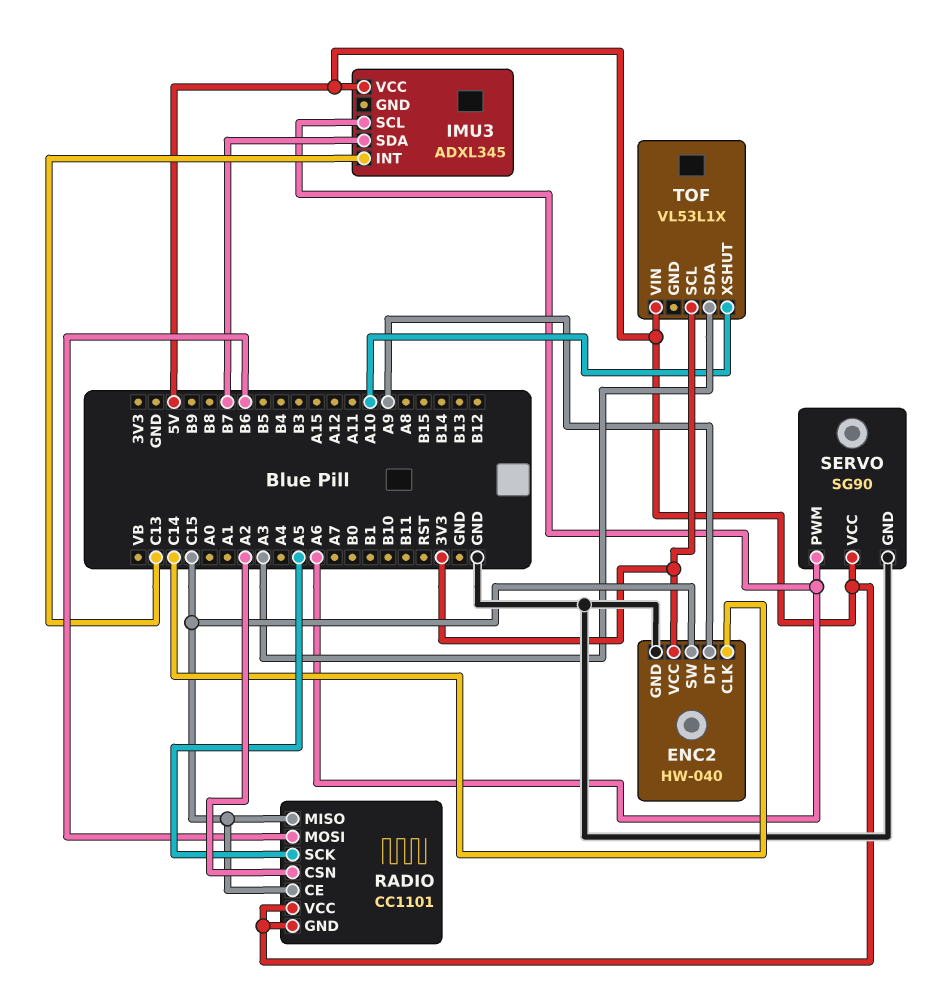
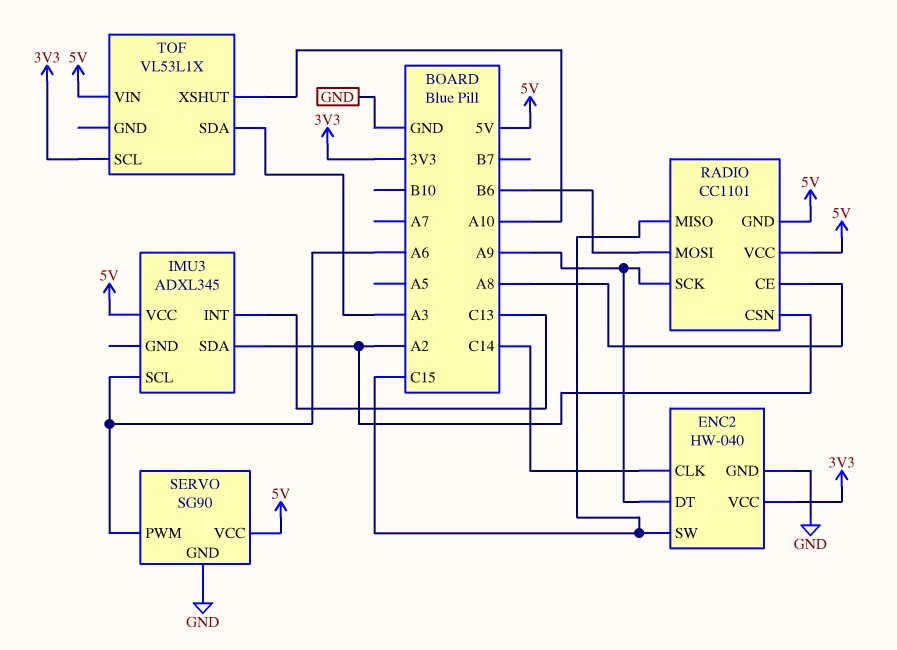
IMU3 pin SDA: B7 -> A2
RADIO pin CE: C15 -> A8
RADIO pin SCK: A5 -> A9

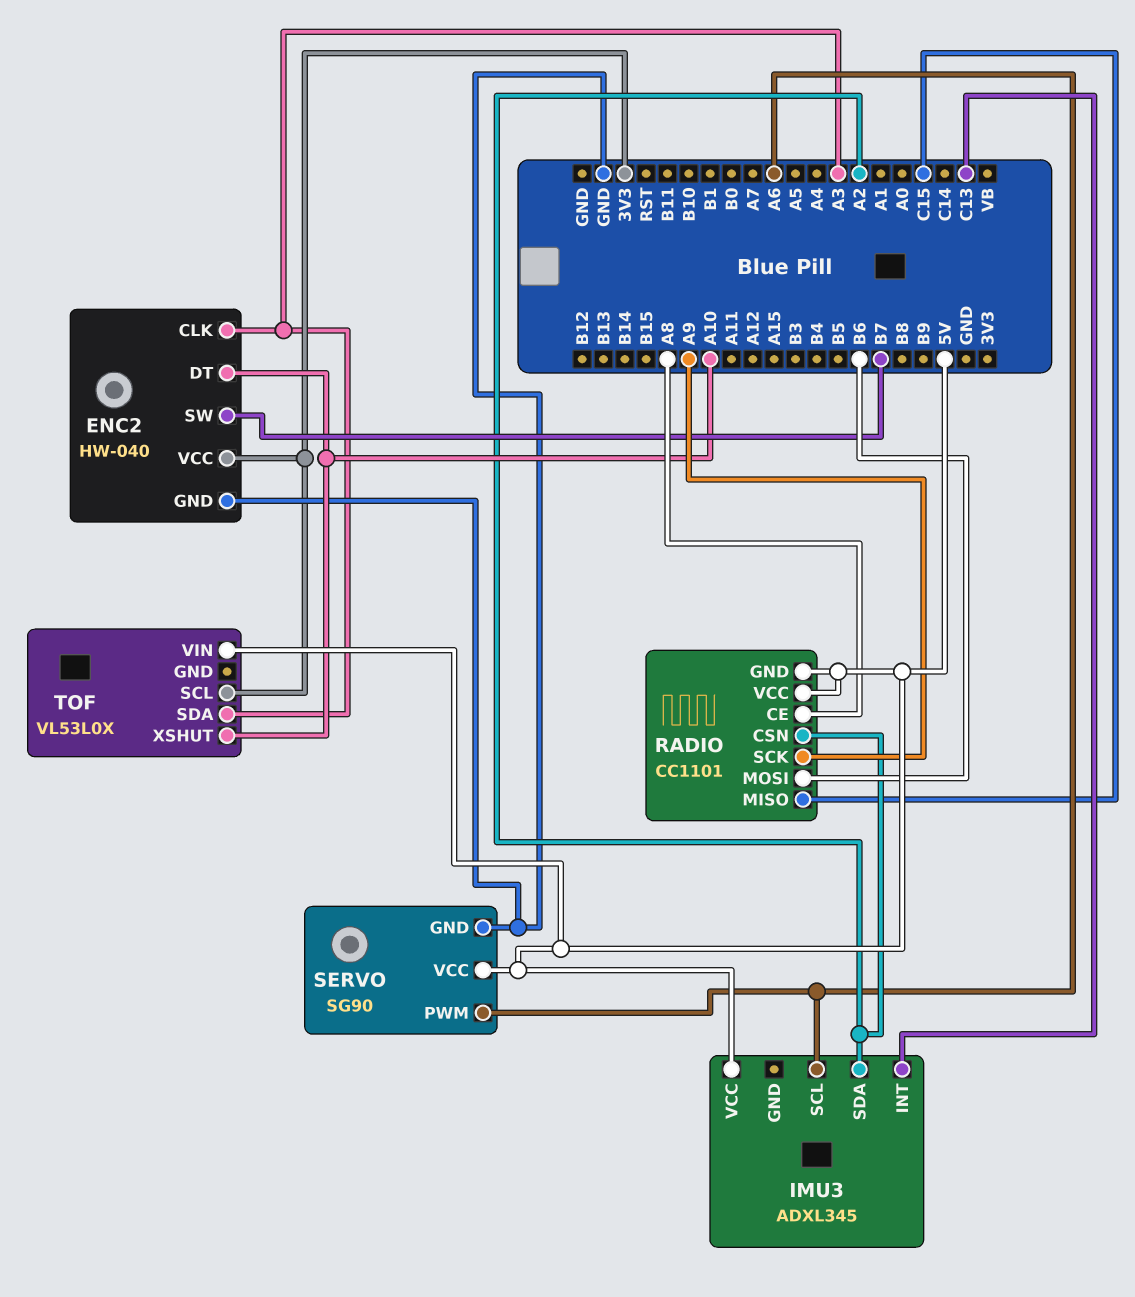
ENC2 pin CLK: C14 -> A3
ENC2 pin DT: A9 -> A10
ENC2 pin SW: C15 -> B7
TOF: VL53L1X -> VL53L0X

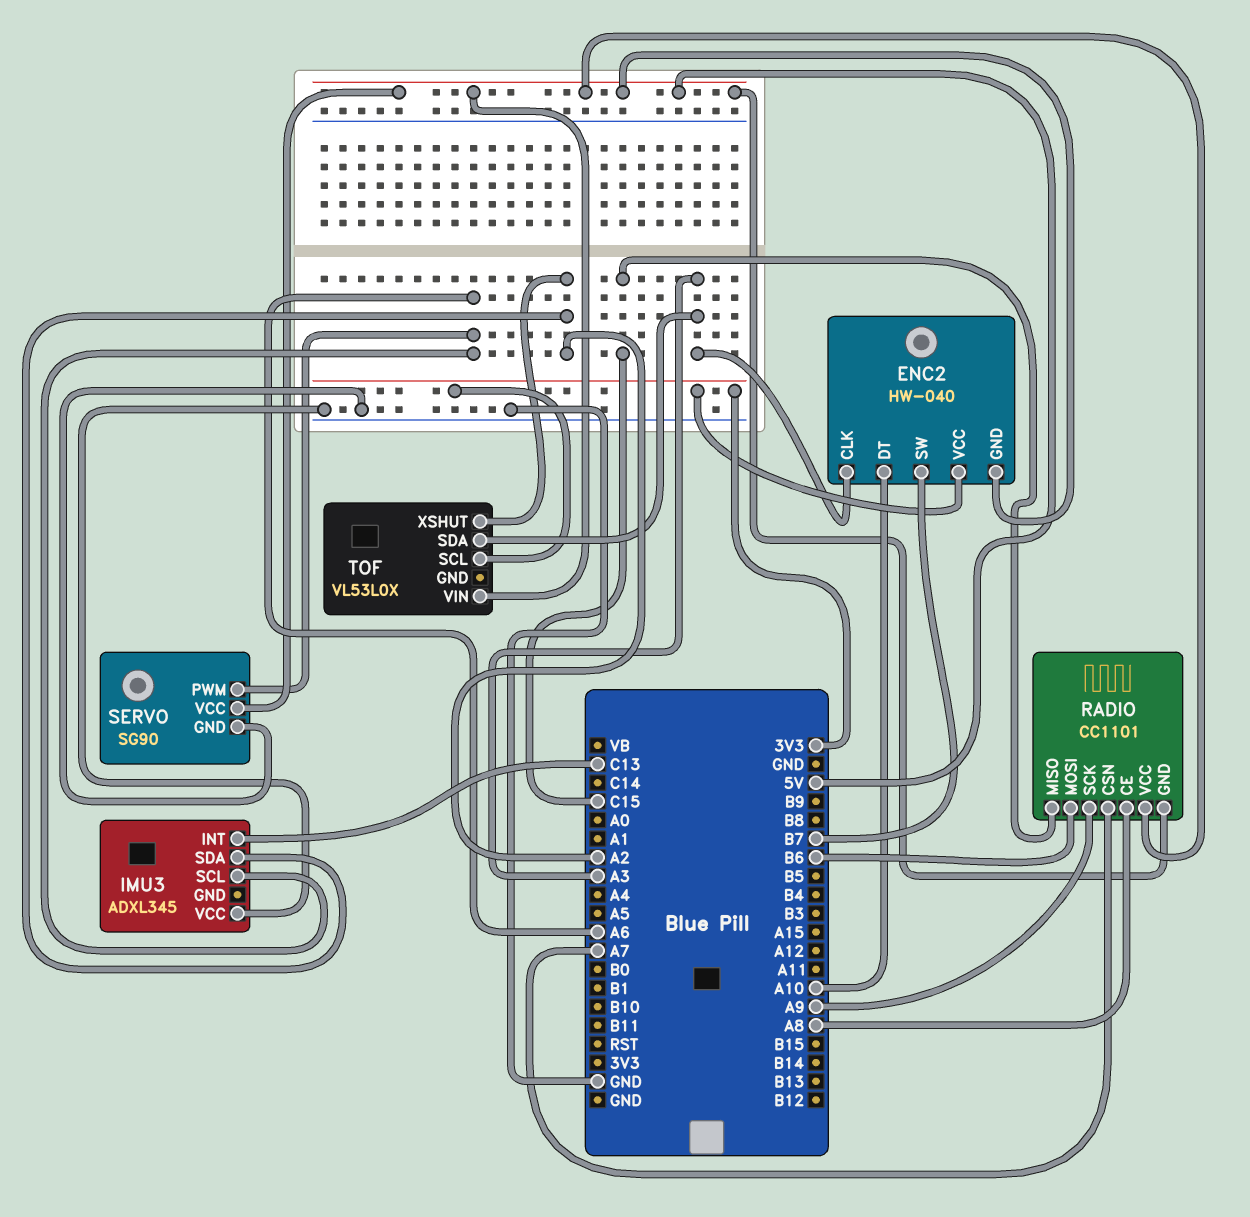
ENC2 pin GND: GND -> 5V
IMU3 pin VCC: 5V -> GND
RADIO pin CSN: A2 -> A7
TOF pin XSHUT: A10 -> A2

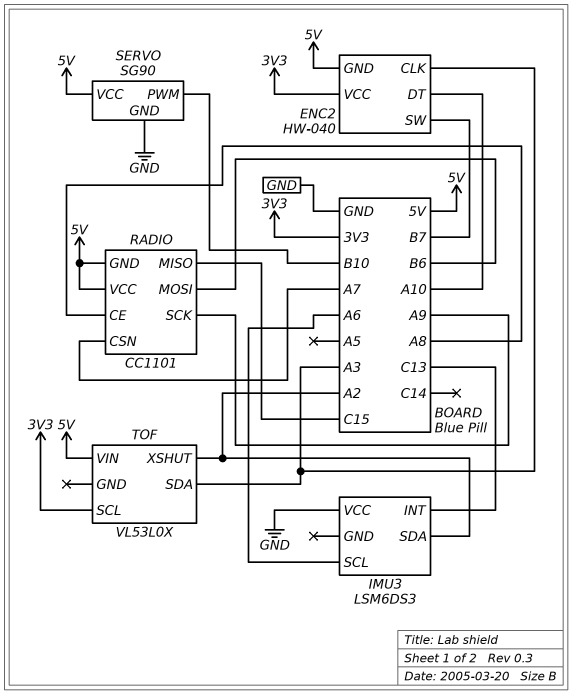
IMU3: ADXL345 -> LSM6DS3
SERVO pin PWM: A6 -> B10

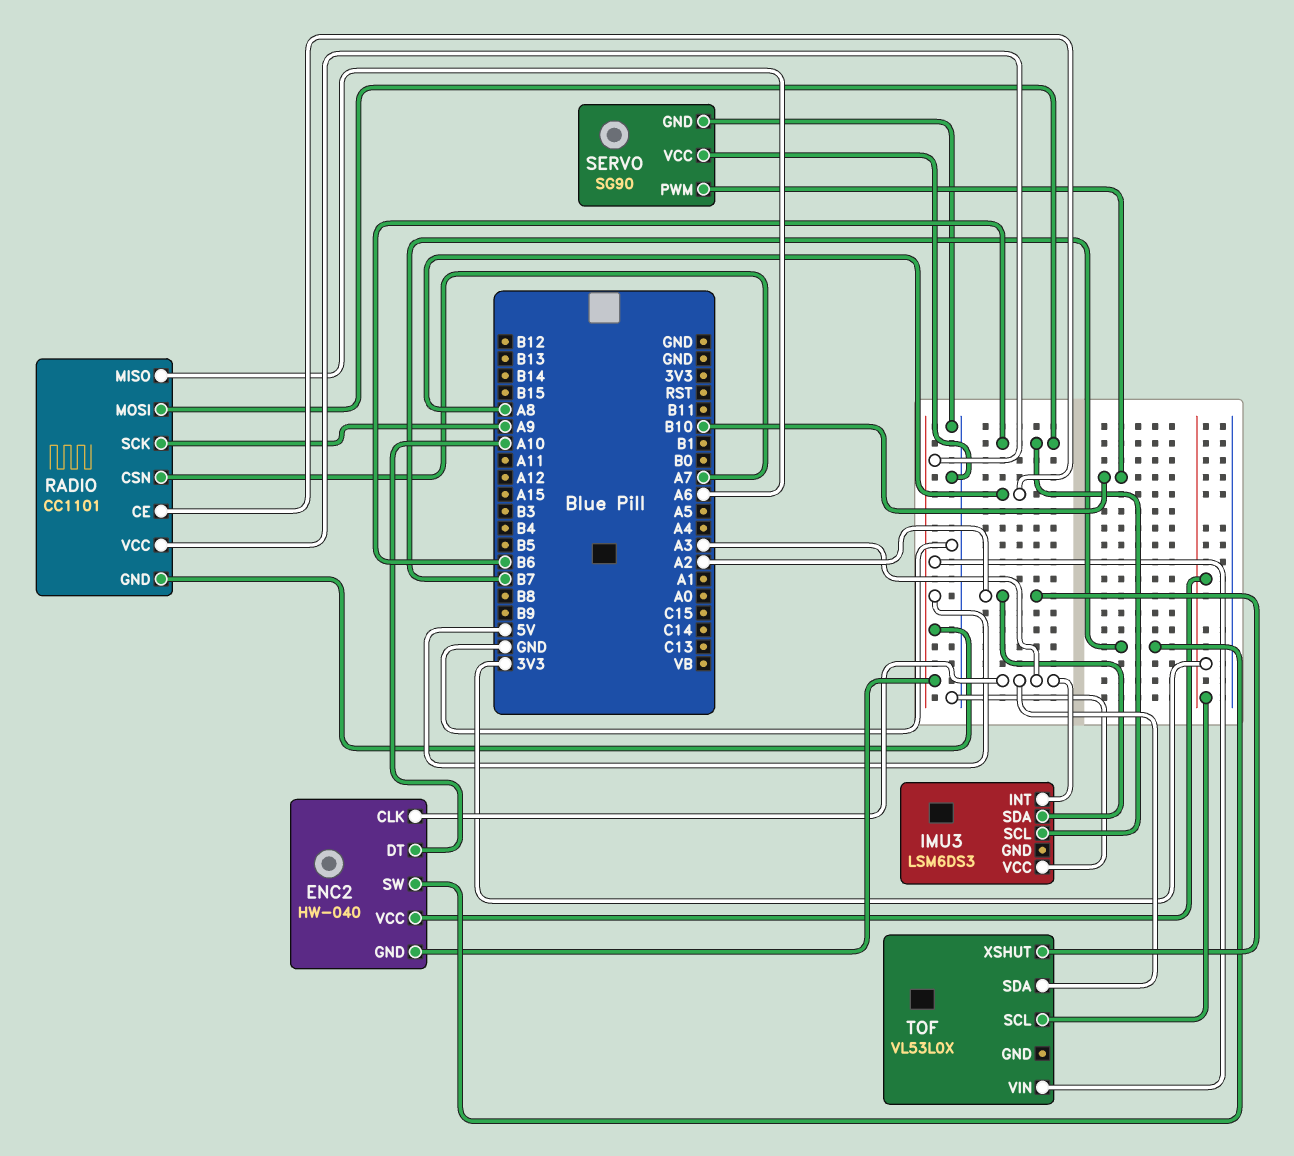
IMU3 pin INT: C13 -> A3
IMU3 pin SCL: A6 -> B6
RADIO pin MISO: C15 -> A6
SERVO pin VCC: 5V -> GND

